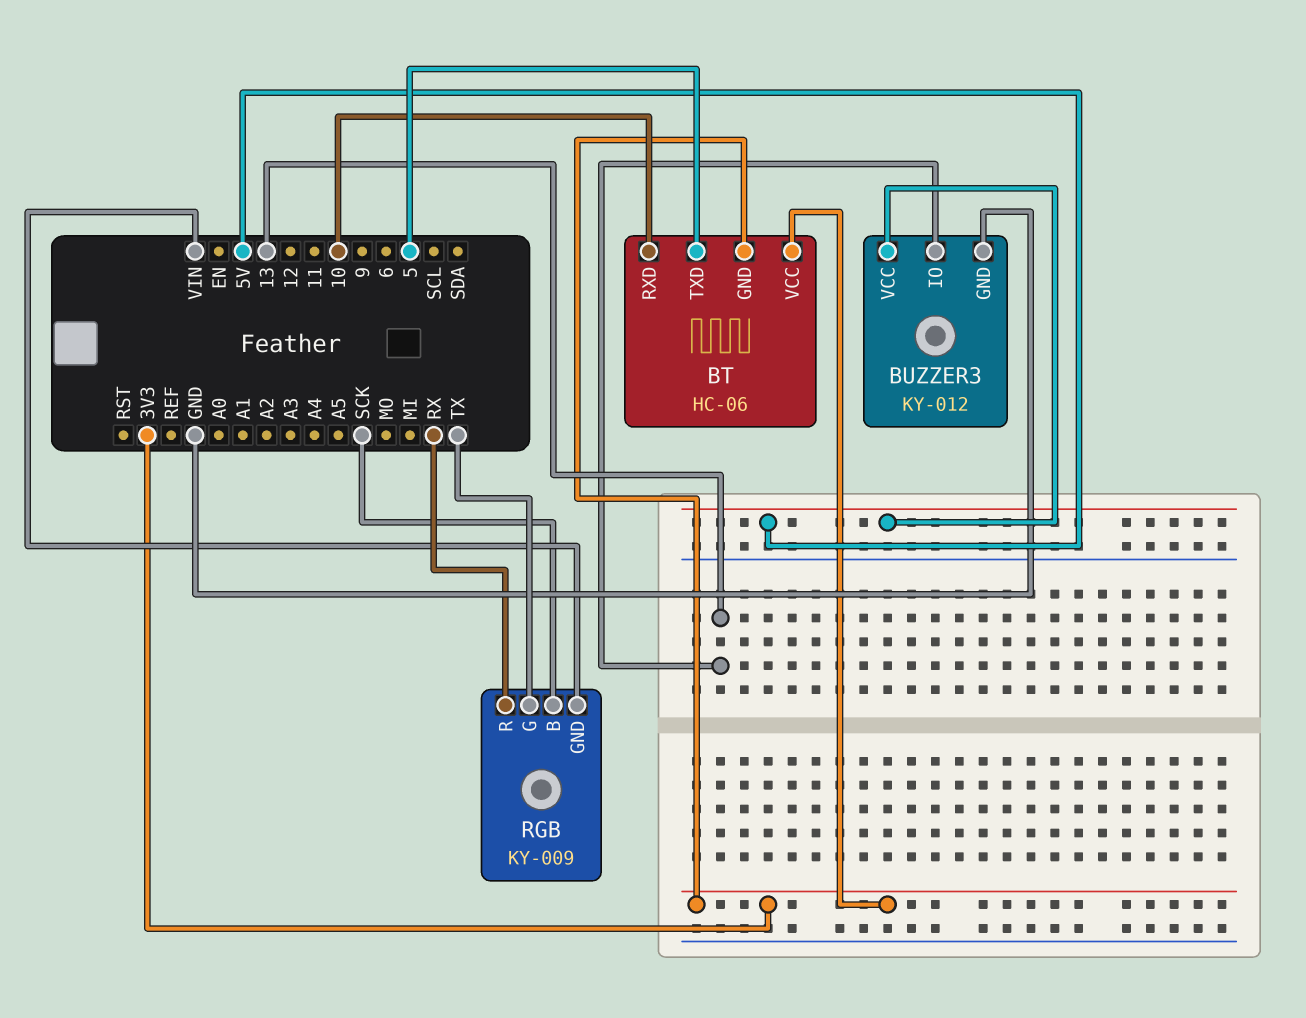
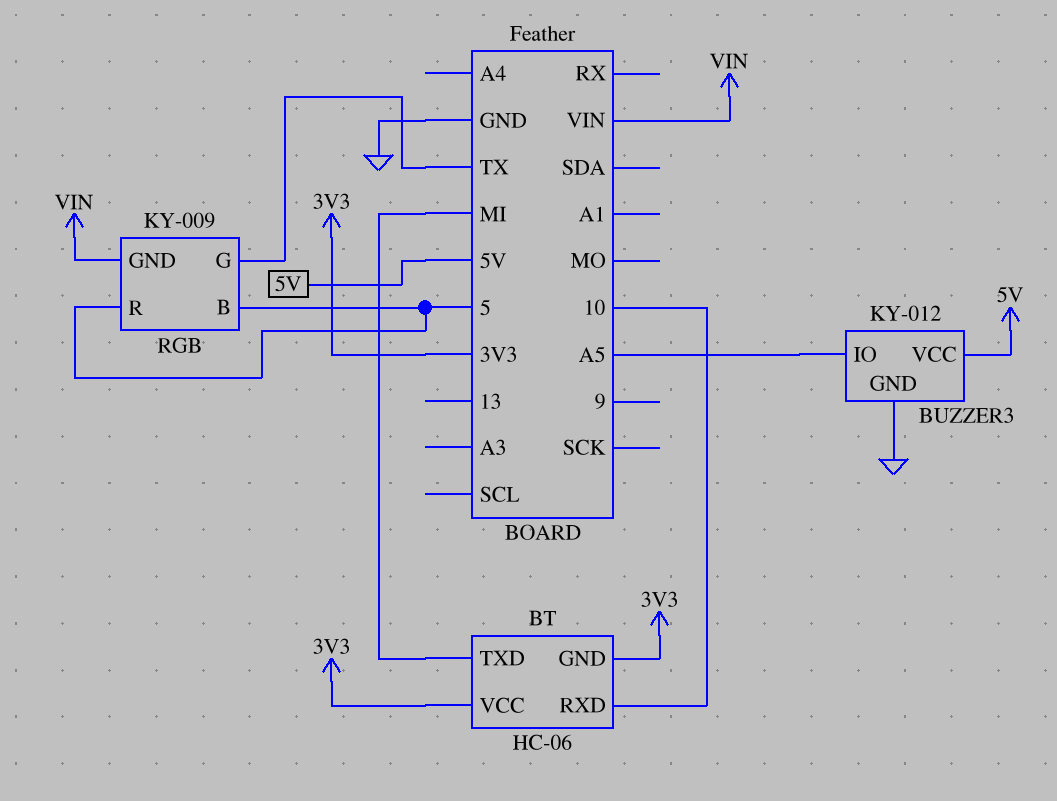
BT pin TXD: 5 -> MI
BUZZER3 pin IO: 13 -> A5
RGB pin B: SCK -> 5
RGB pin R: RX -> 5

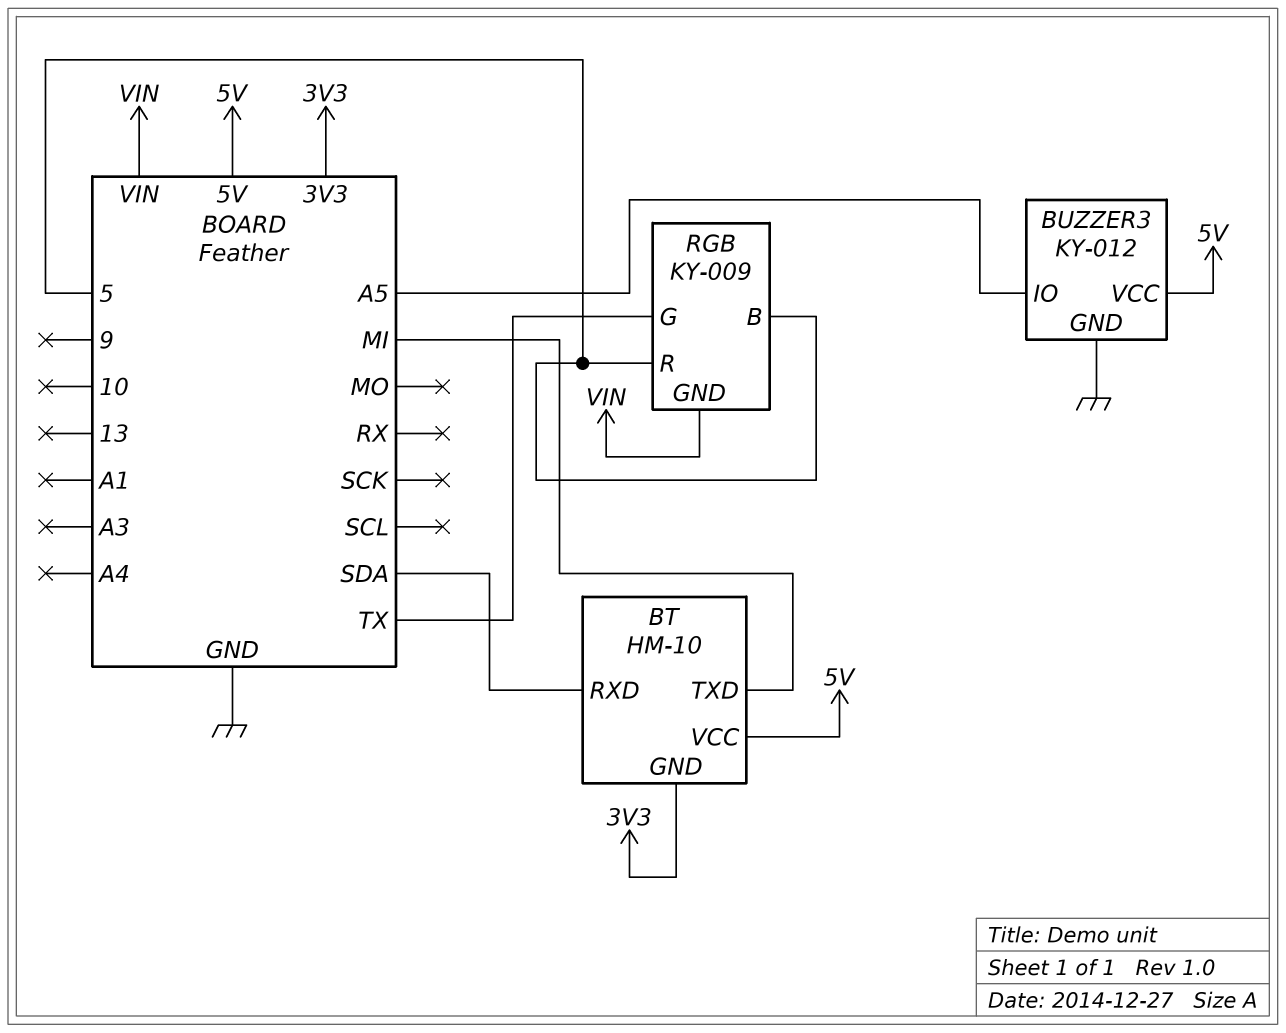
BT: HC-06 -> HM-10
BT pin RXD: 10 -> SDA
BT pin VCC: 3V3 -> 5V

